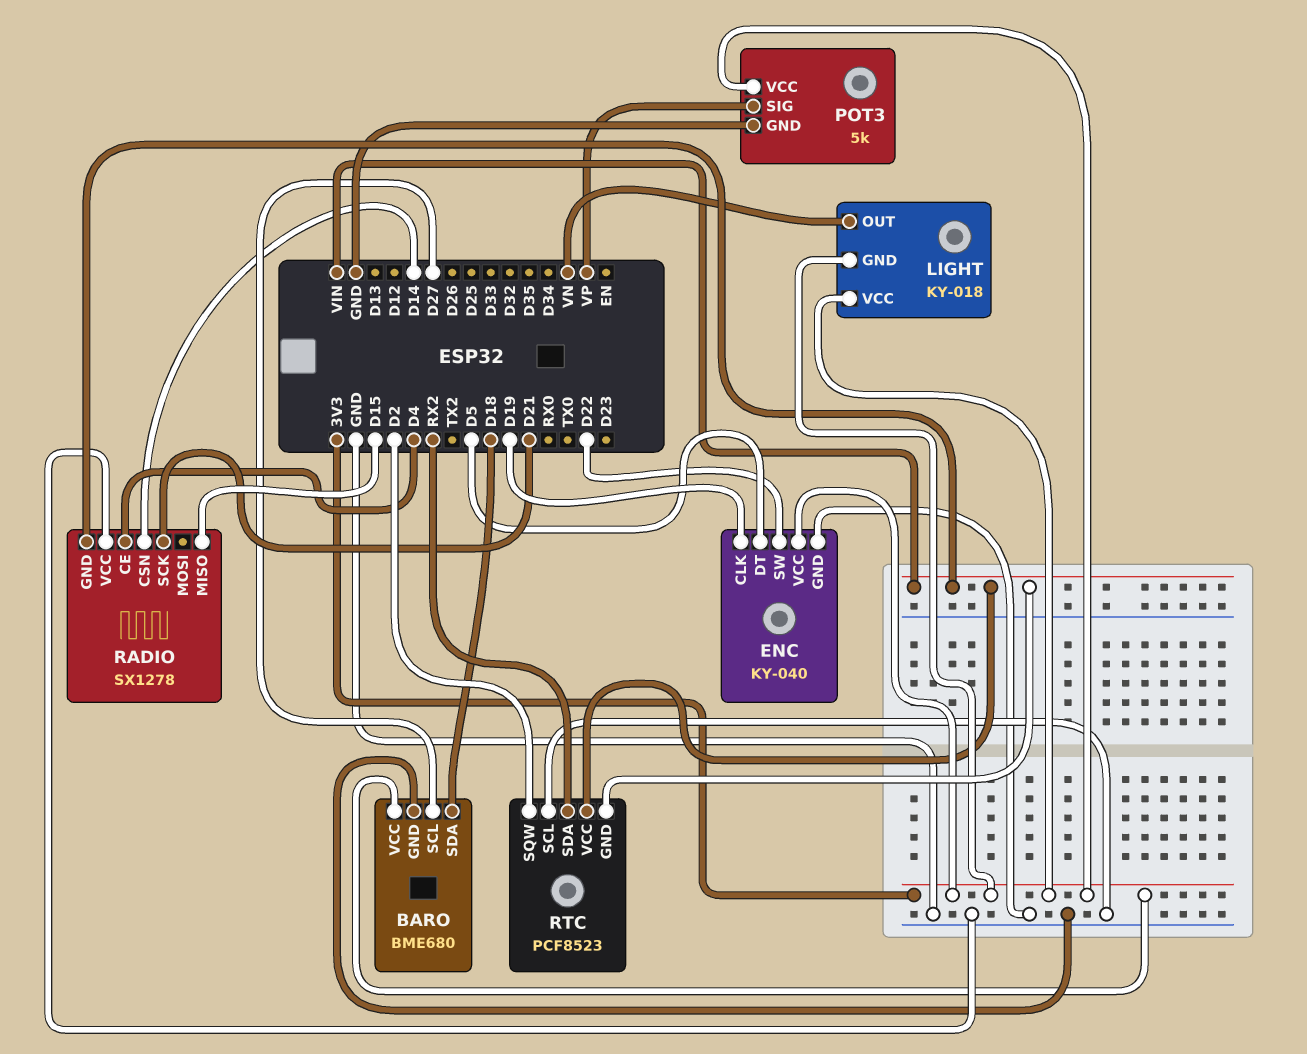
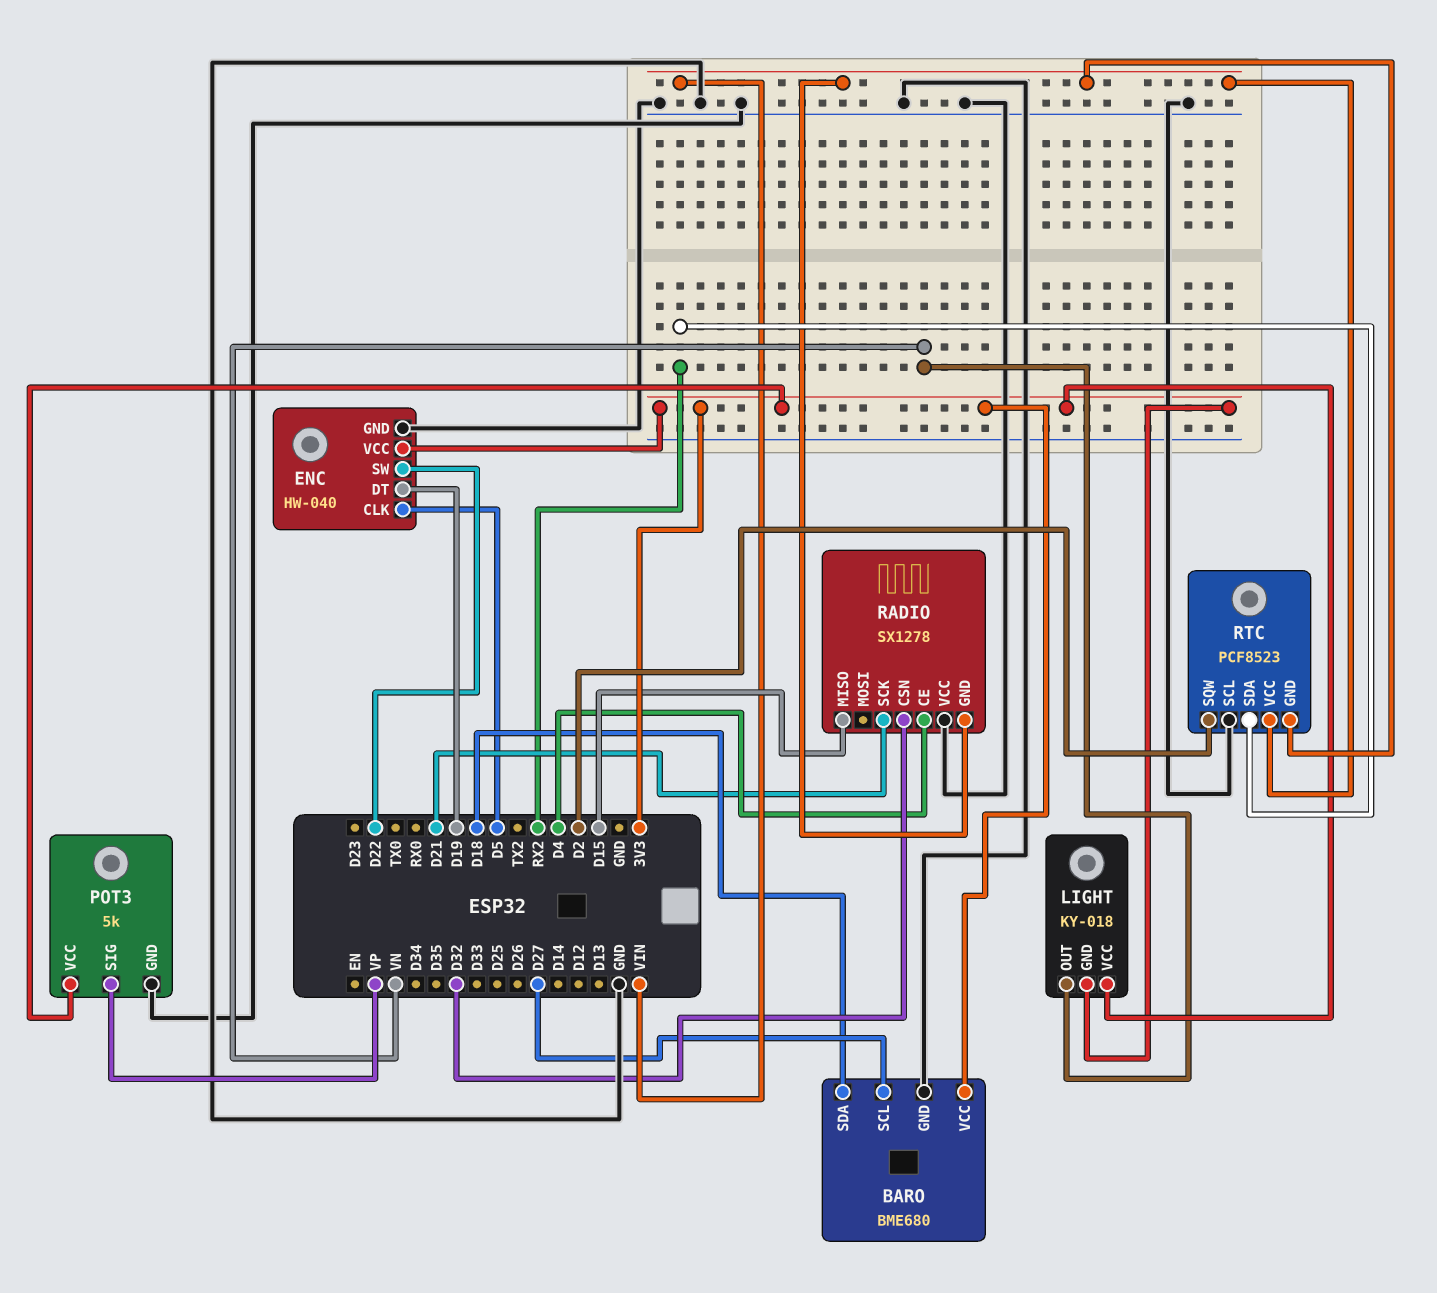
ENC: KY-040 -> HW-040
ENC pin CLK: D19 -> D5
ENC pin DT: D5 -> D19
RADIO pin CSN: D14 -> D32

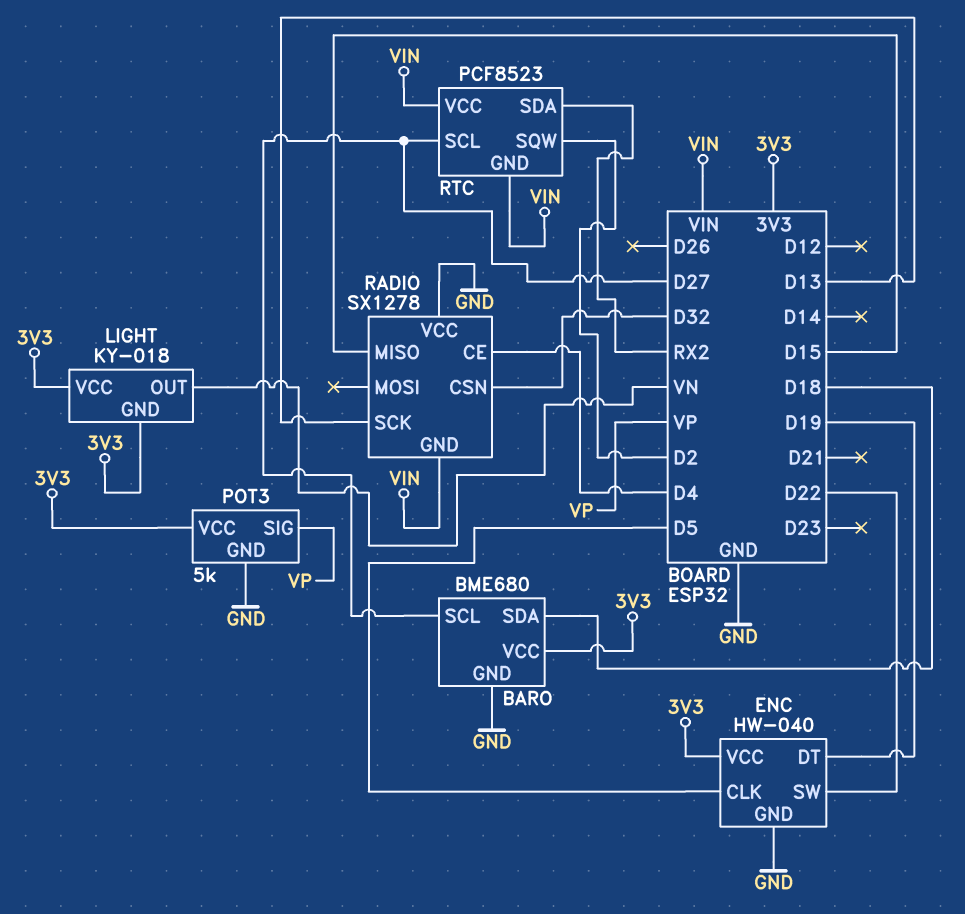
RADIO pin SCK: D21 -> D13
RTC pin SCL: GND -> D27

